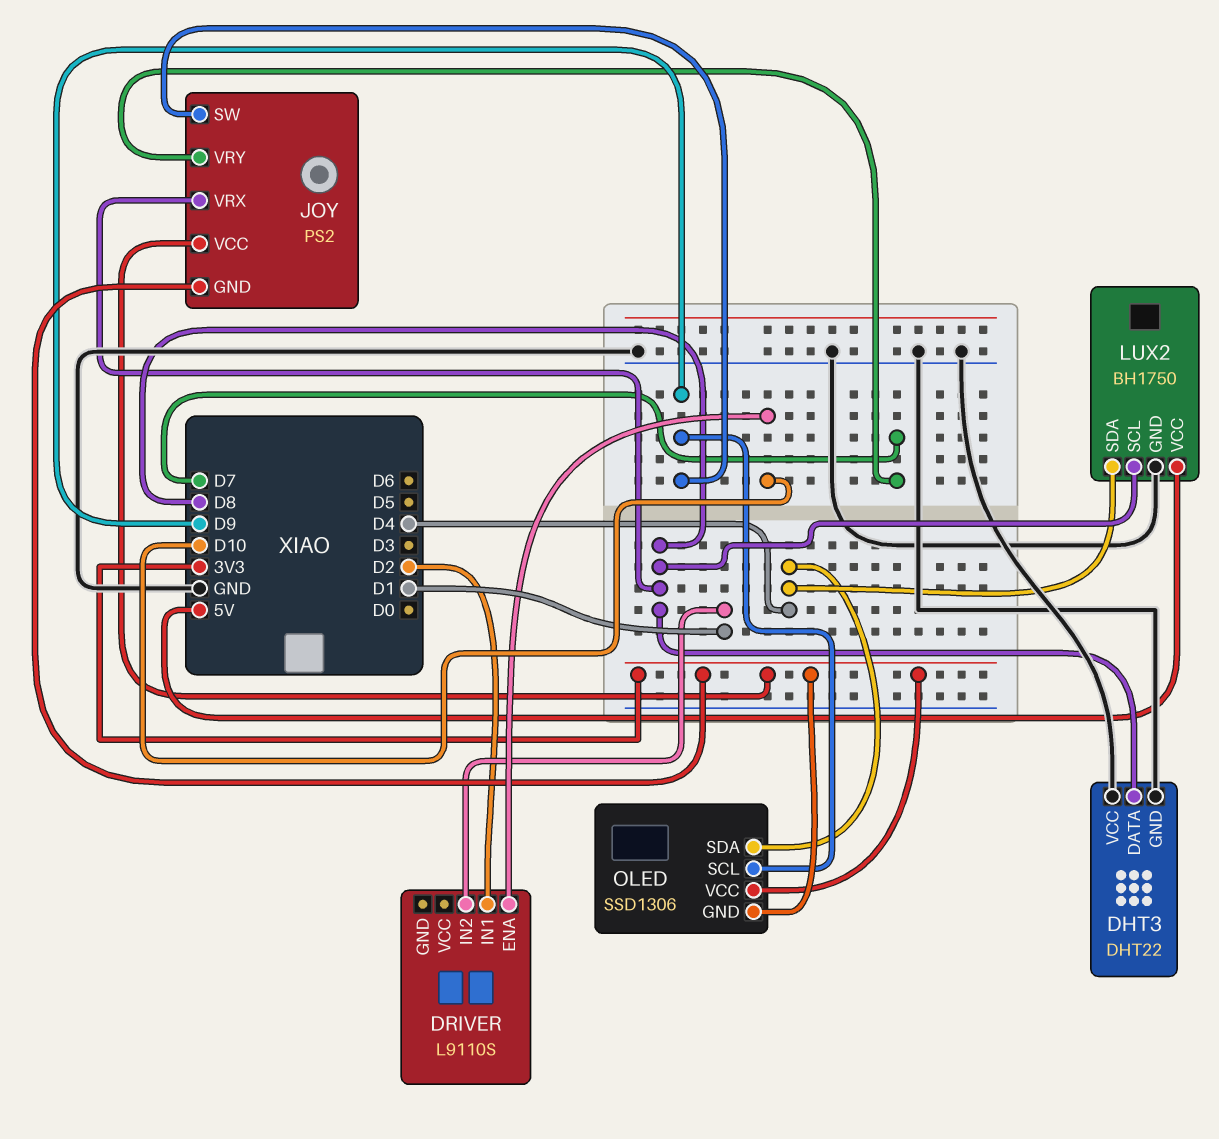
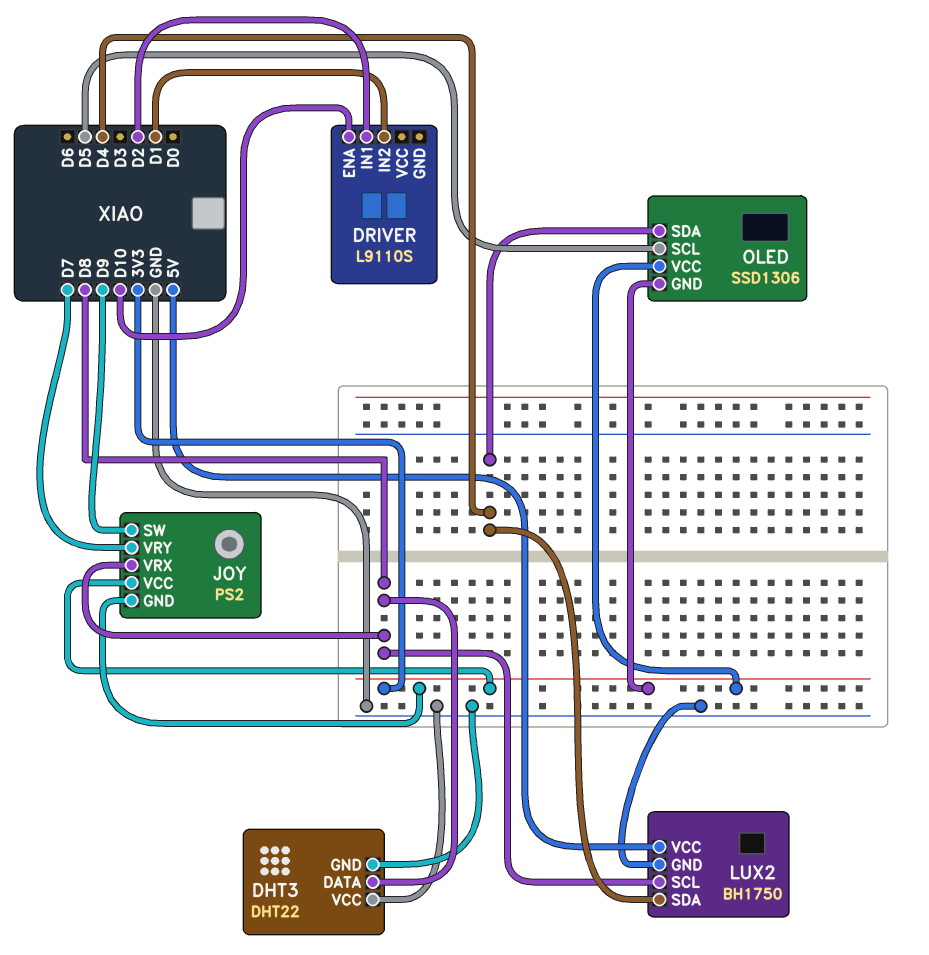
OLED pin SCL: D9 -> D5

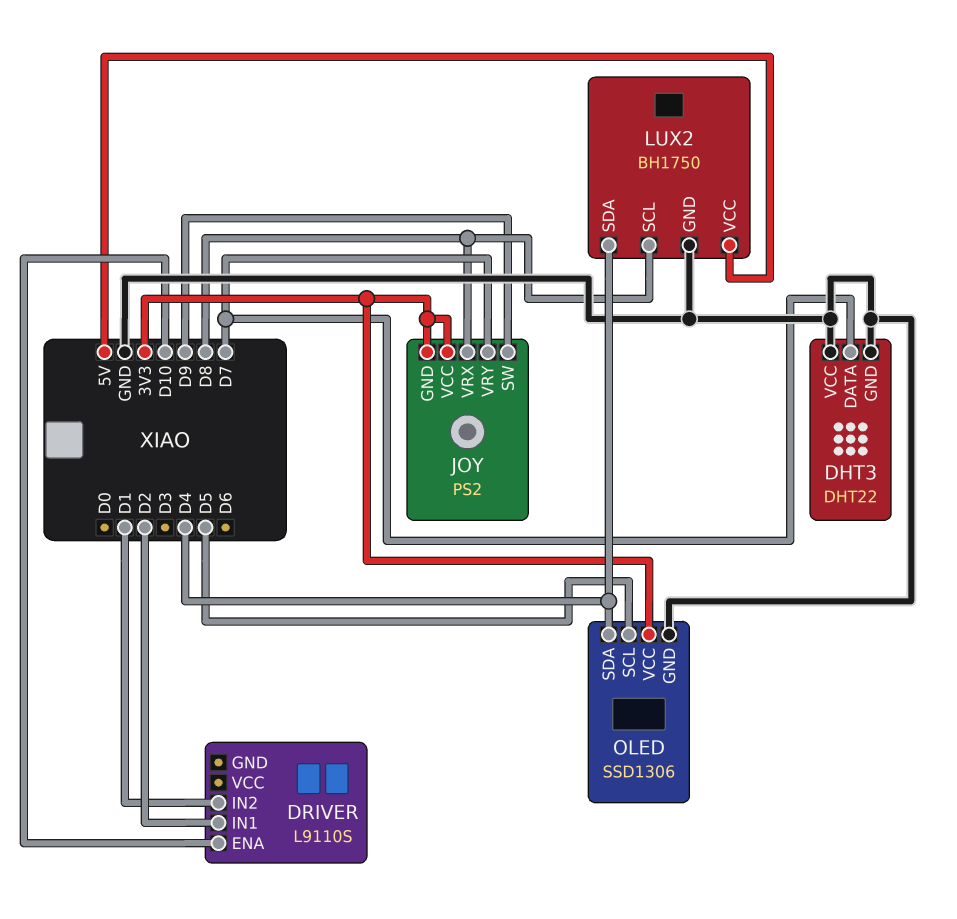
DHT3 pin DATA: D8 -> D7
OLED pin GND: 3V3 -> GND

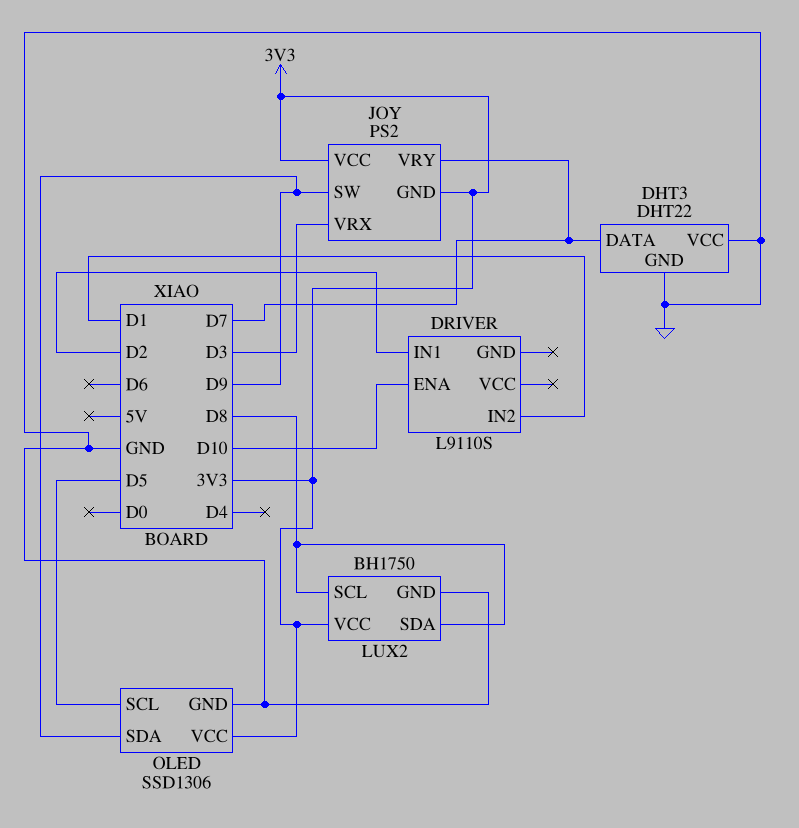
JOY pin VRX: D8 -> D3
LUX2 pin SDA: D4 -> D8
LUX2 pin VCC: 5V -> 3V3
OLED pin SDA: D4 -> D9

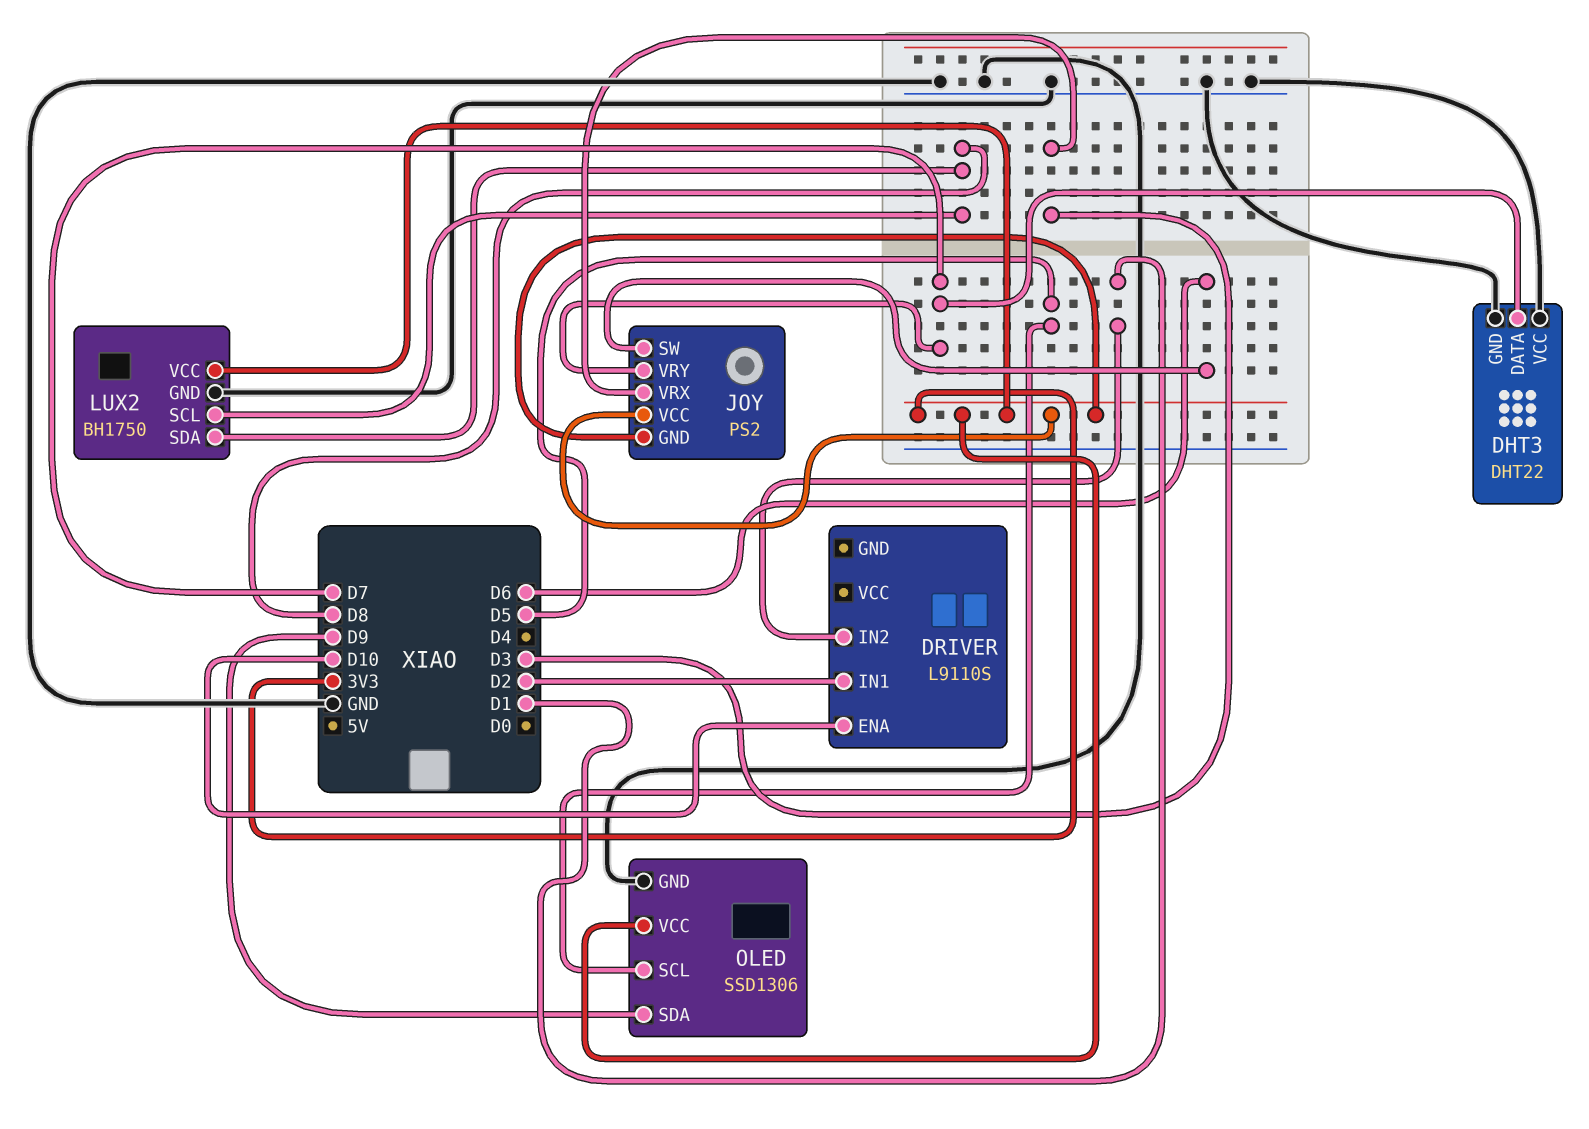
JOY pin SW: D9 -> D6

